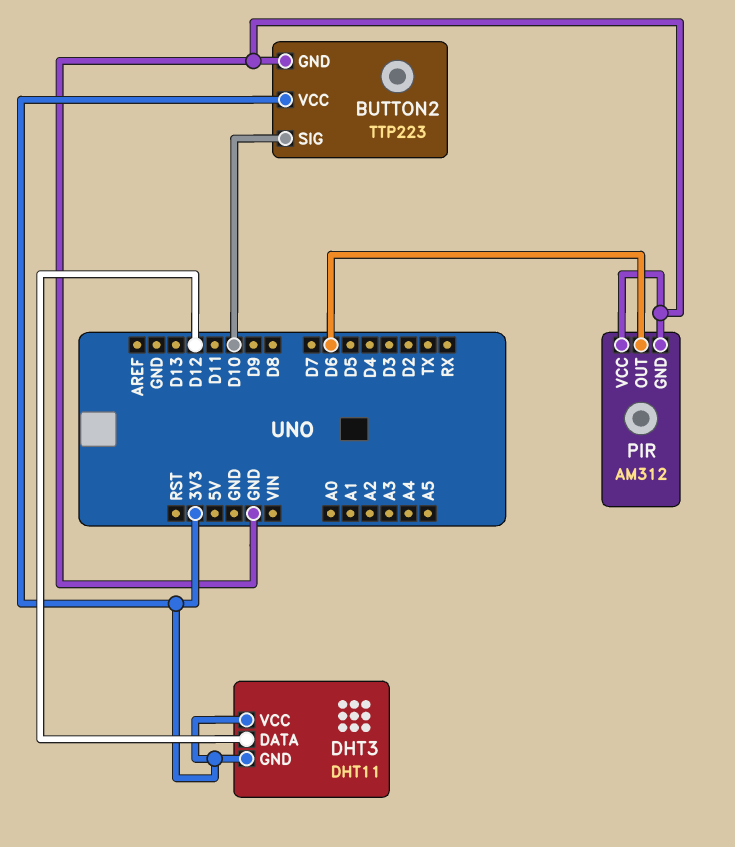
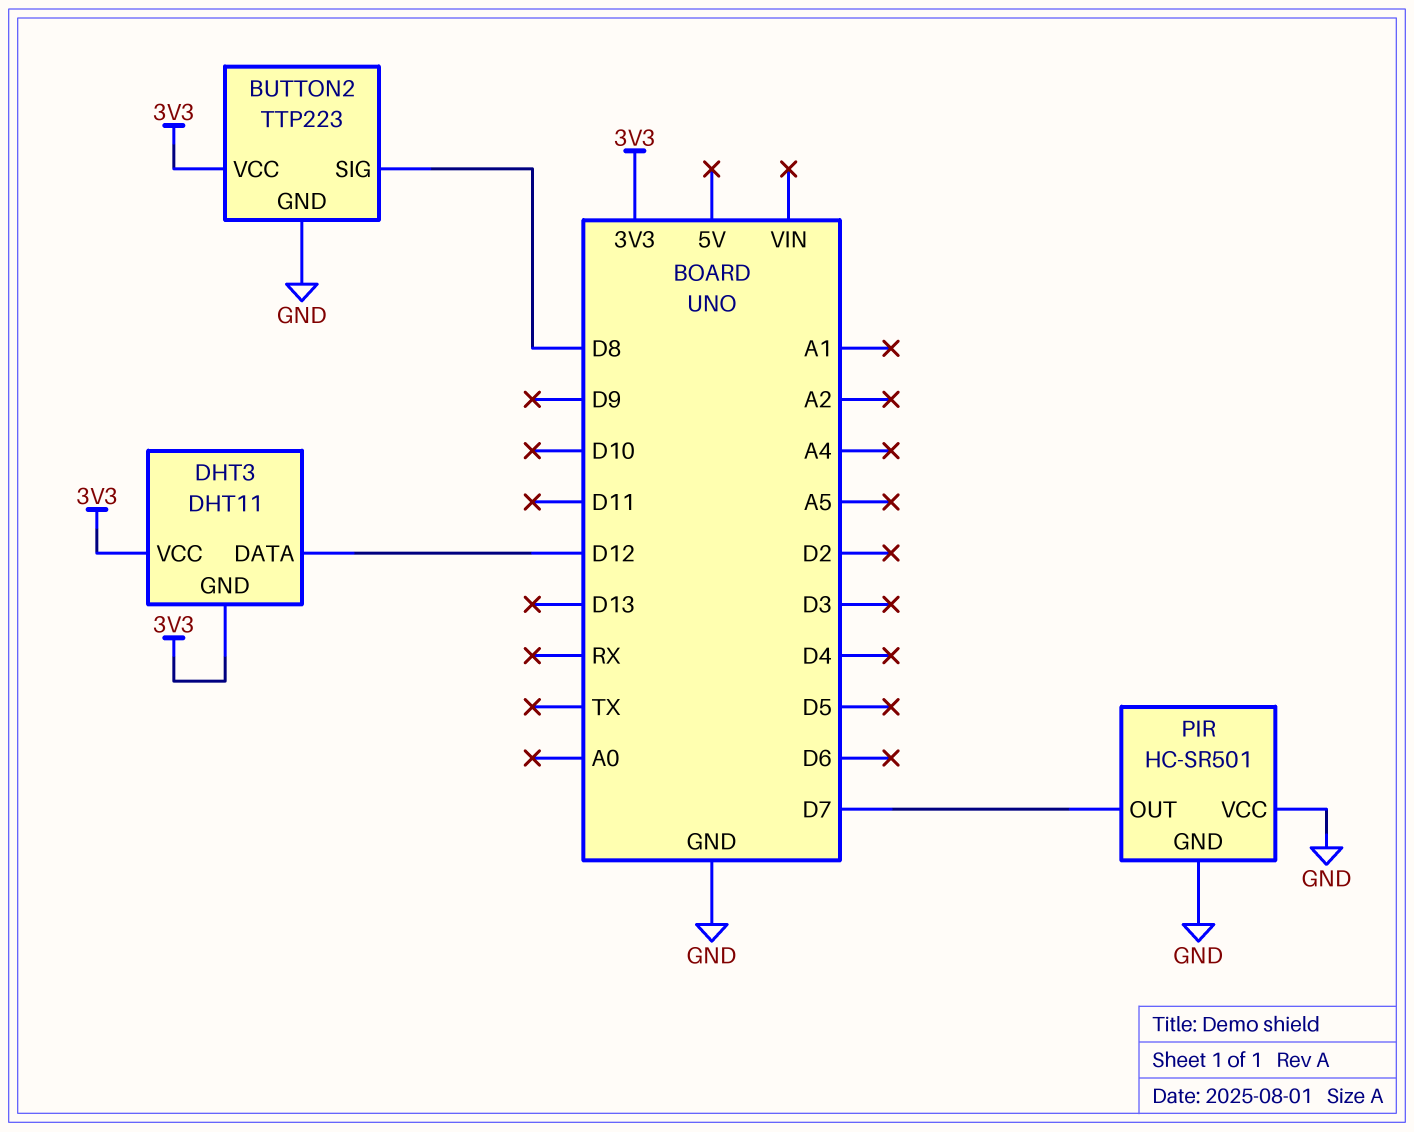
BUTTON2 pin SIG: D10 -> D8
PIR: AM312 -> HC-SR501
PIR pin OUT: D6 -> D7

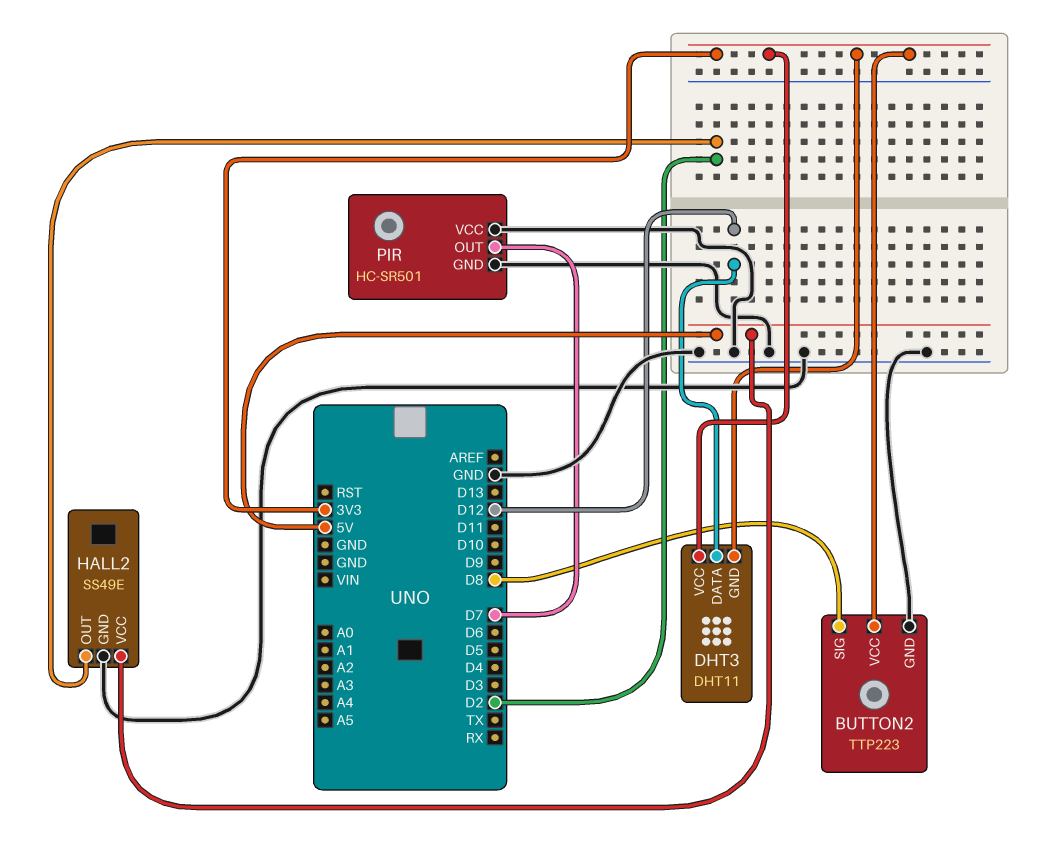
HALL2: none -> SS49E
HALL2 pin GND: none -> GND
HALL2 pin OUT: none -> D2
HALL2 pin VCC: none -> 5V

